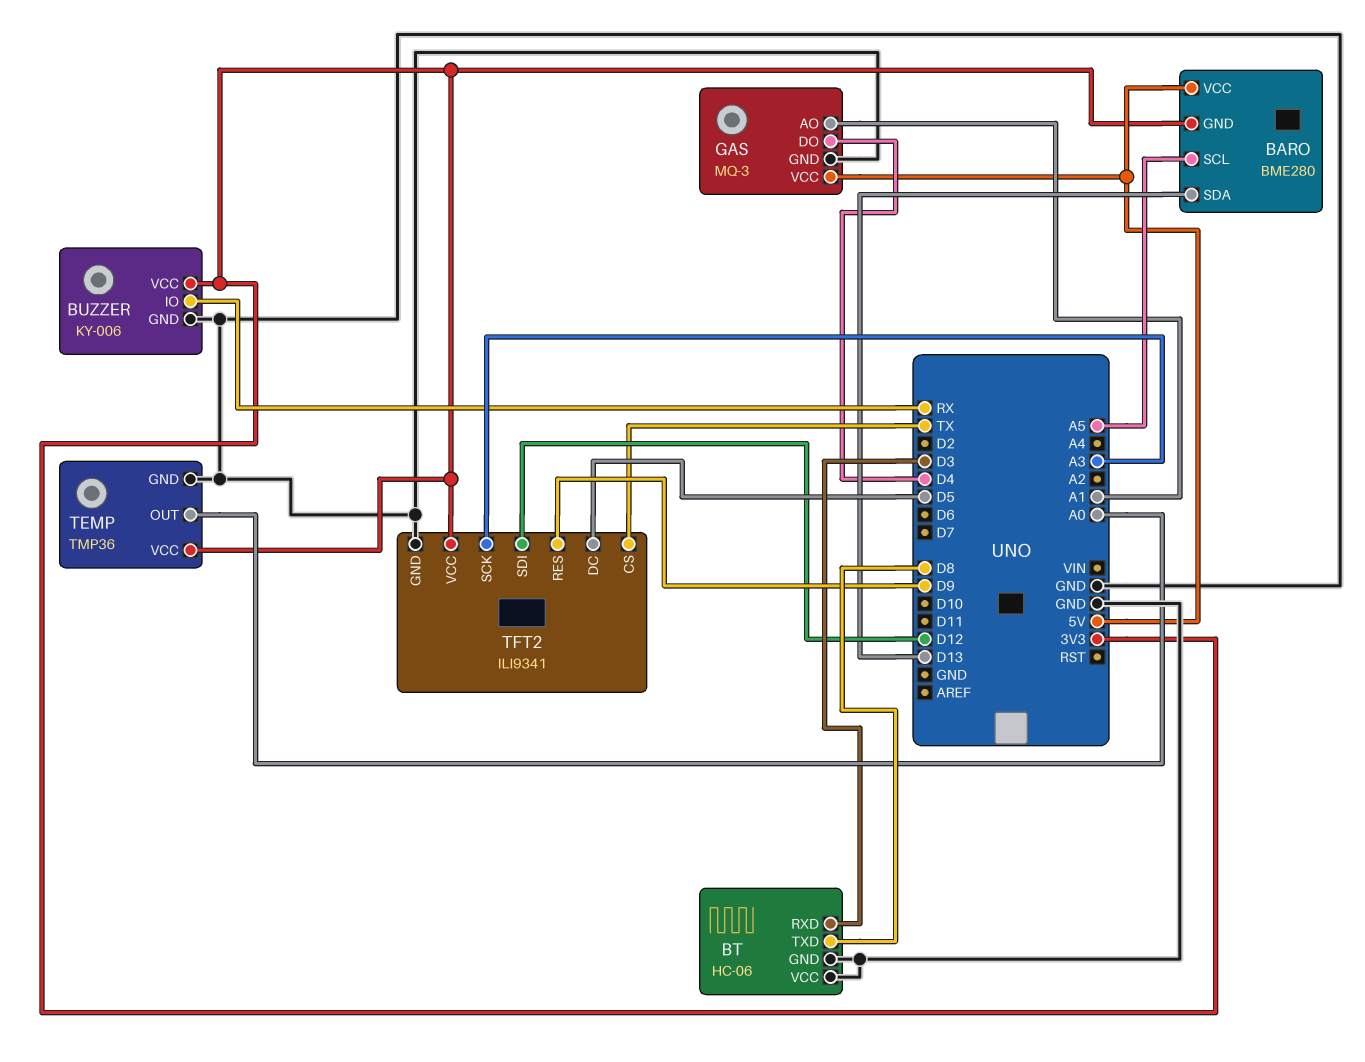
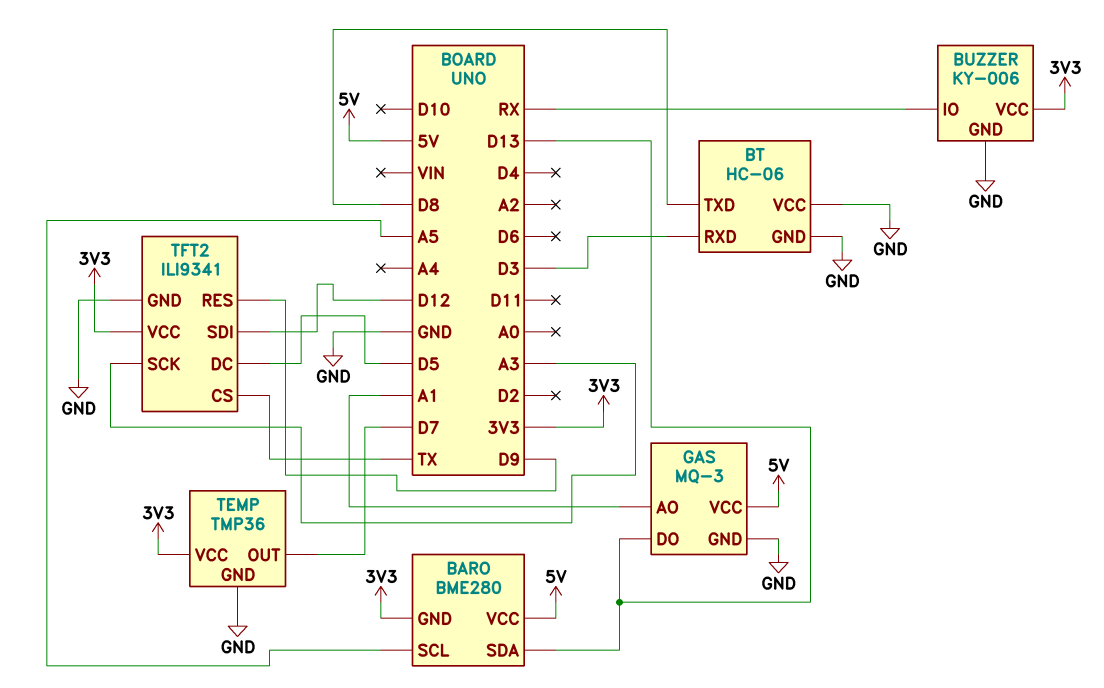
GAS pin DO: D4 -> D13
TEMP pin OUT: A0 -> D7

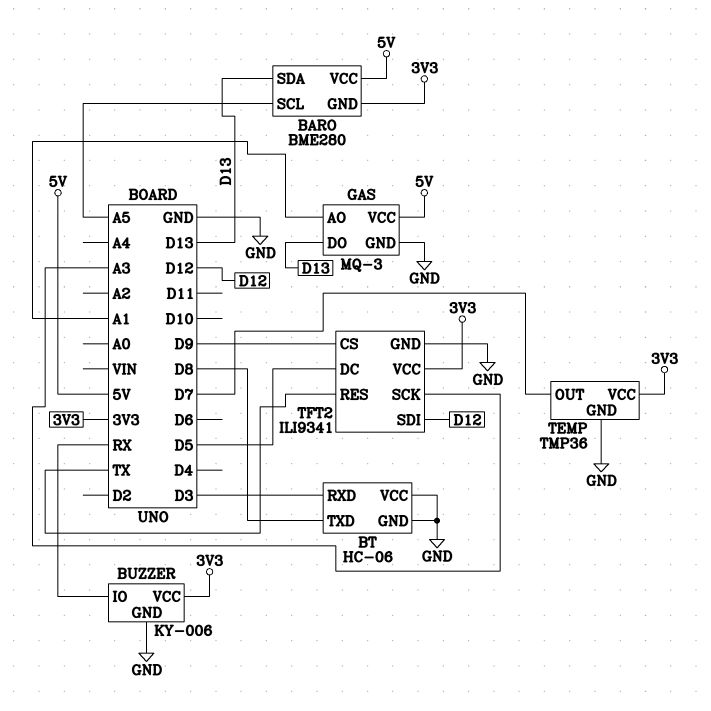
TFT2 pin CS: TX -> D9
TFT2 pin RES: D9 -> TX

